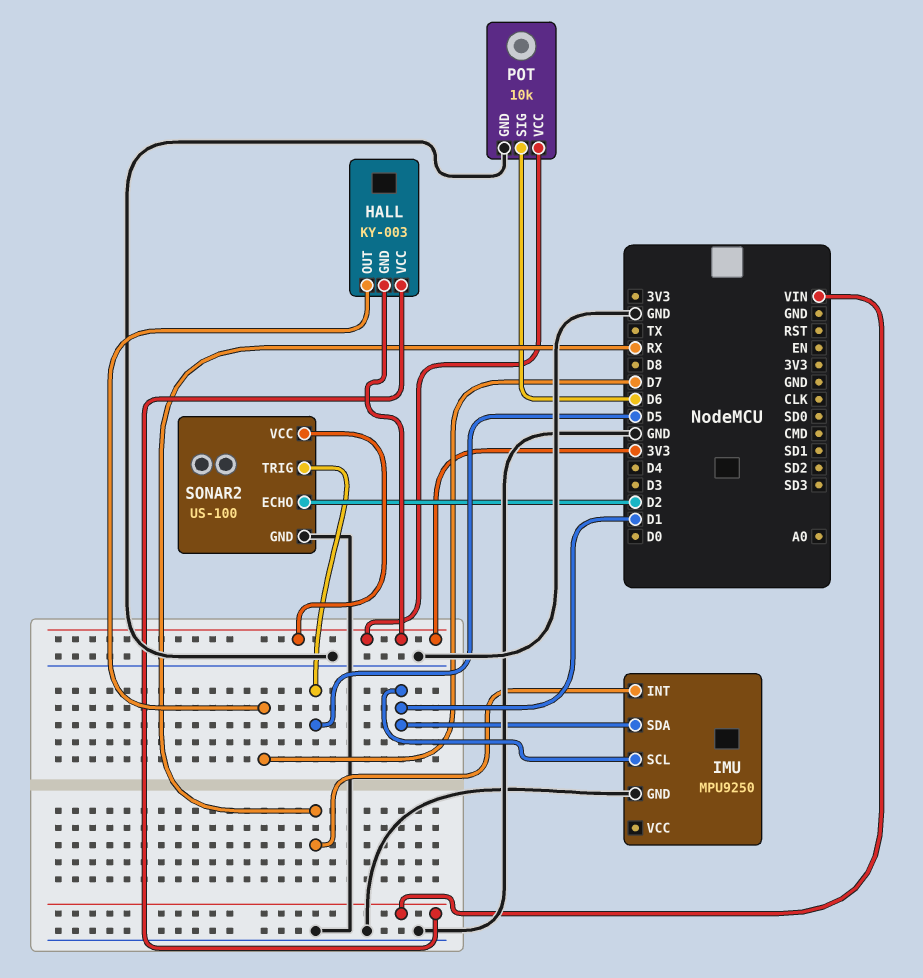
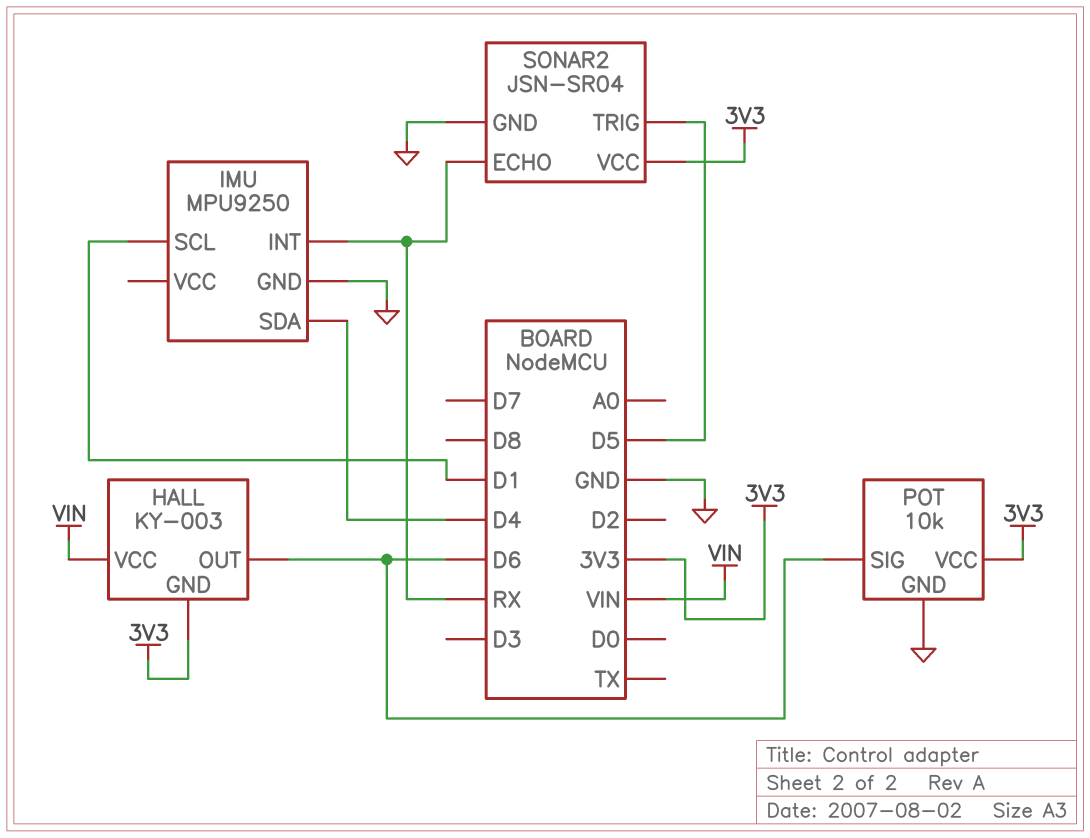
HALL pin OUT: D7 -> D6
IMU pin SDA: D1 -> D4
SONAR2: US-100 -> JSN-SR04
SONAR2 pin ECHO: D2 -> RX

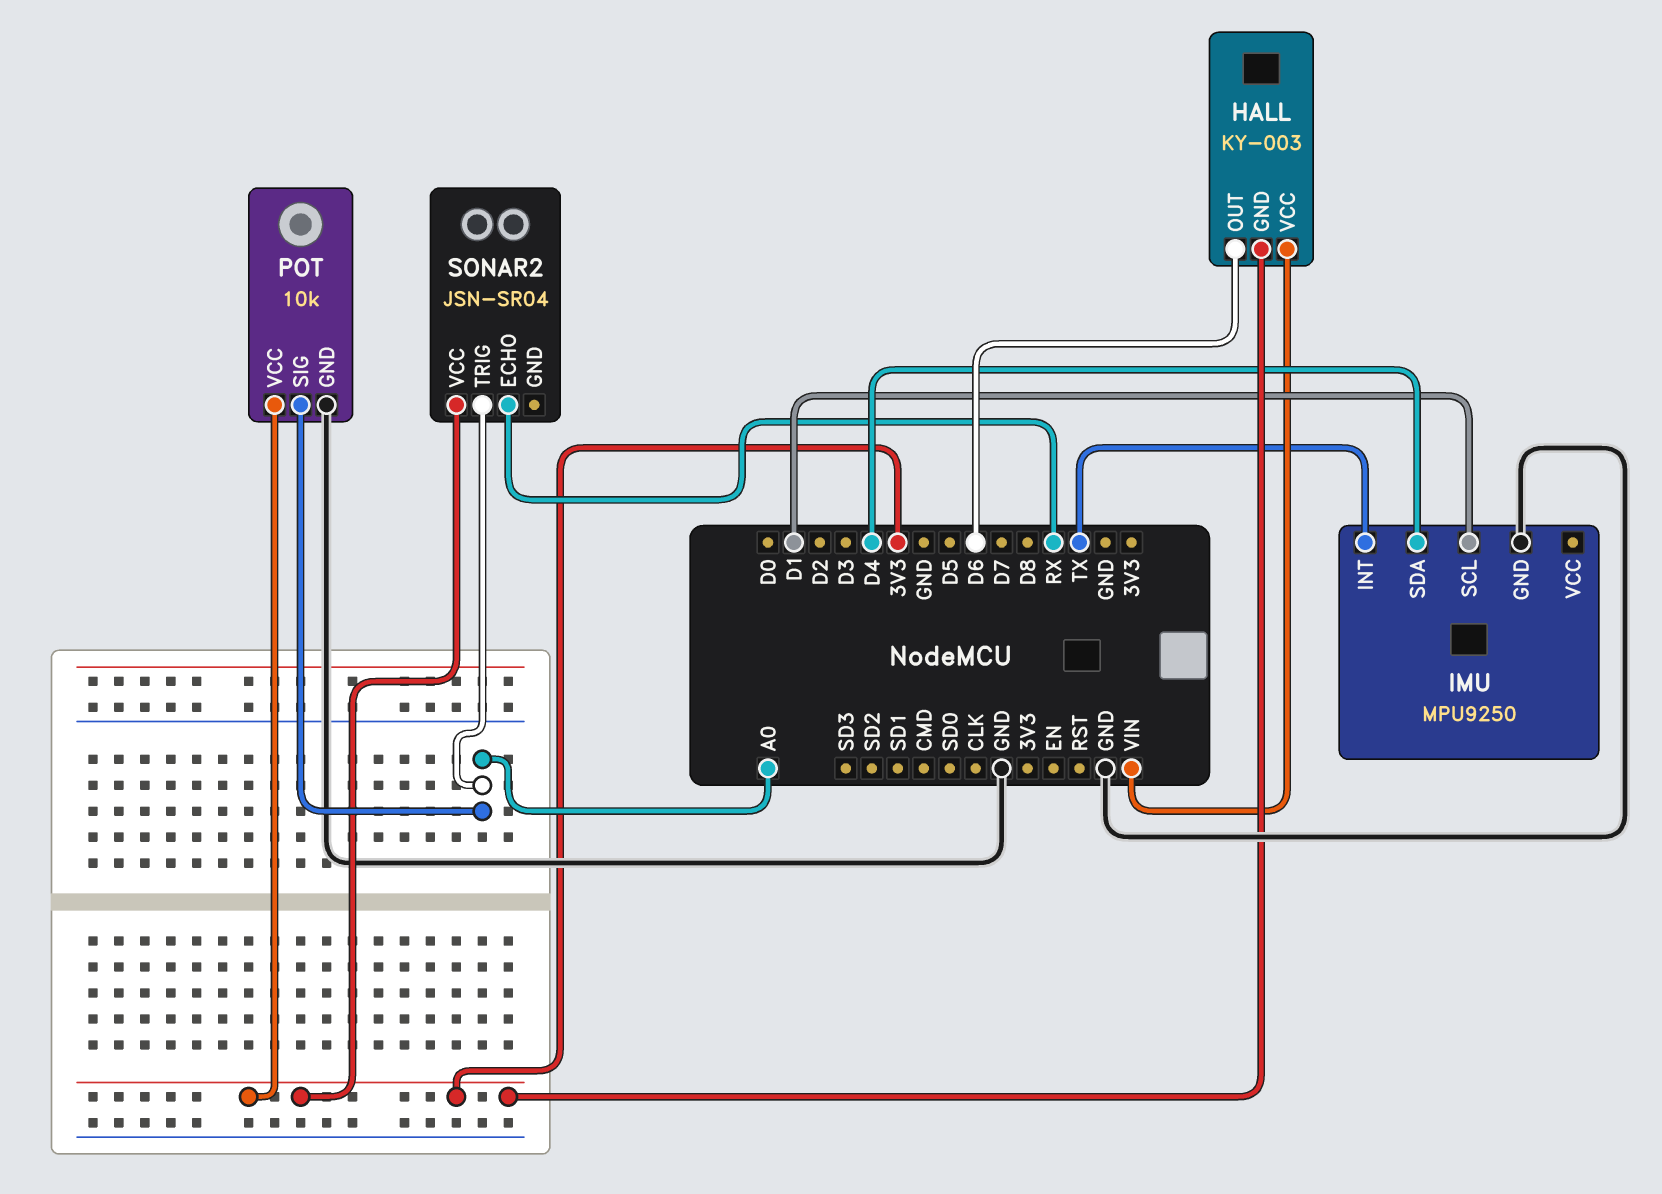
IMU pin INT: RX -> TX
POT pin SIG: D6 -> A0
SONAR2 pin GND: GND -> none
SONAR2 pin TRIG: D5 -> A0

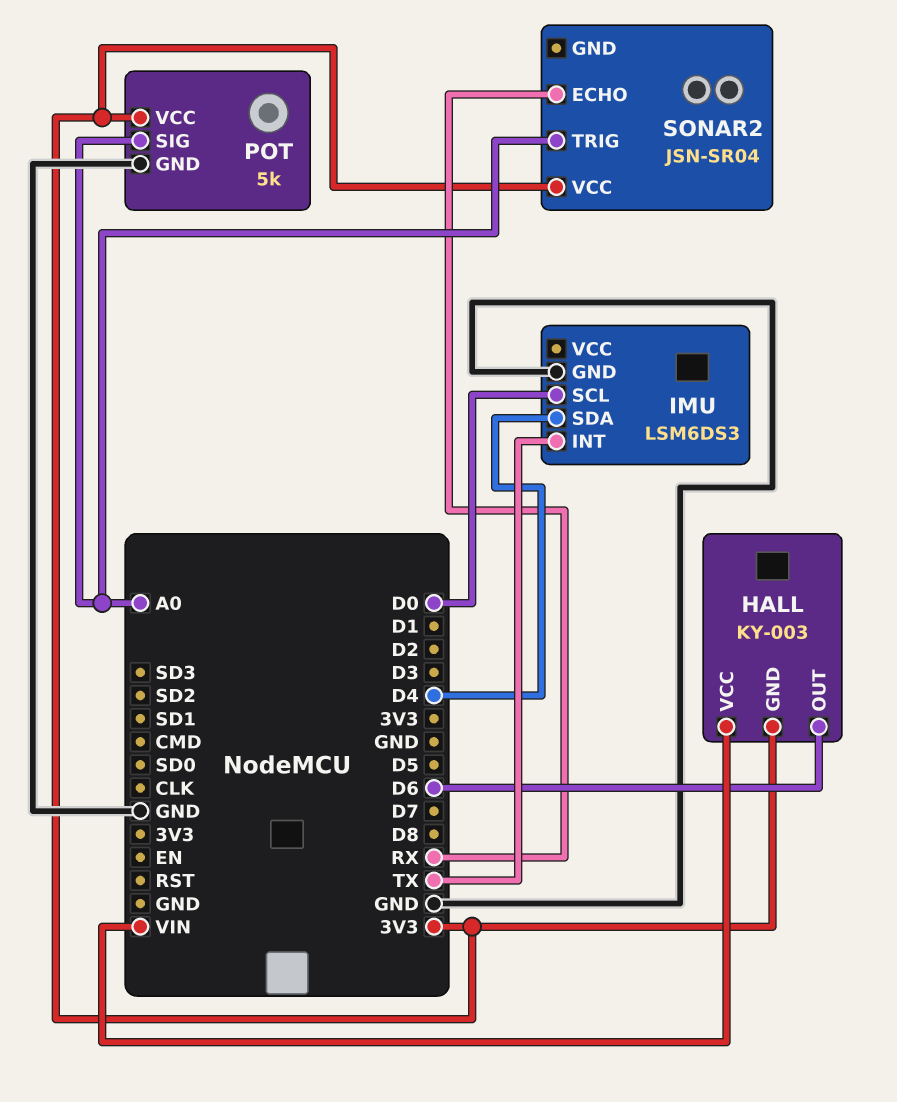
IMU: MPU9250 -> LSM6DS3
IMU pin SCL: D1 -> D0
POT: 10k -> 5k

